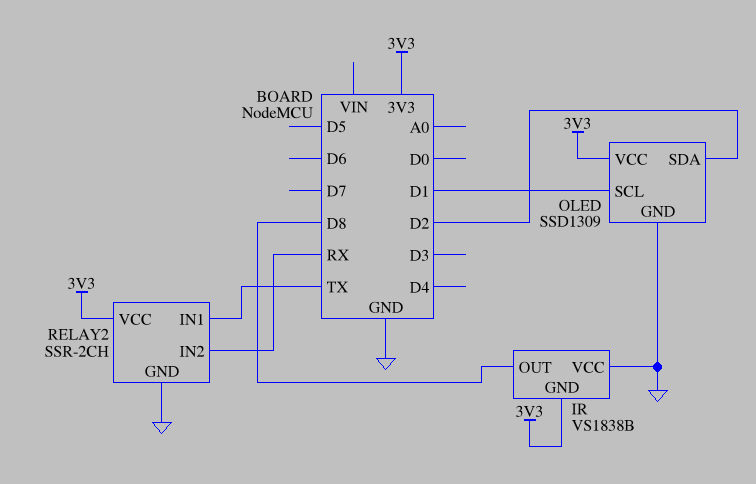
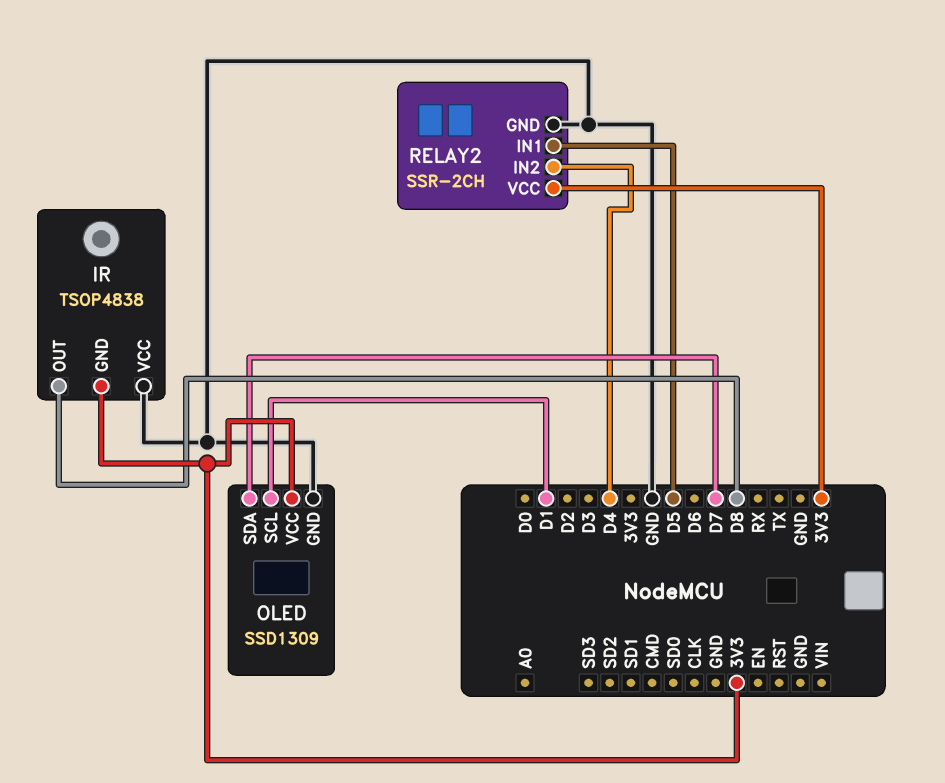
IR: VS1838B -> TSOP4838
OLED pin SDA: D2 -> D7
RELAY2 pin IN1: TX -> D5
RELAY2 pin IN2: RX -> D4

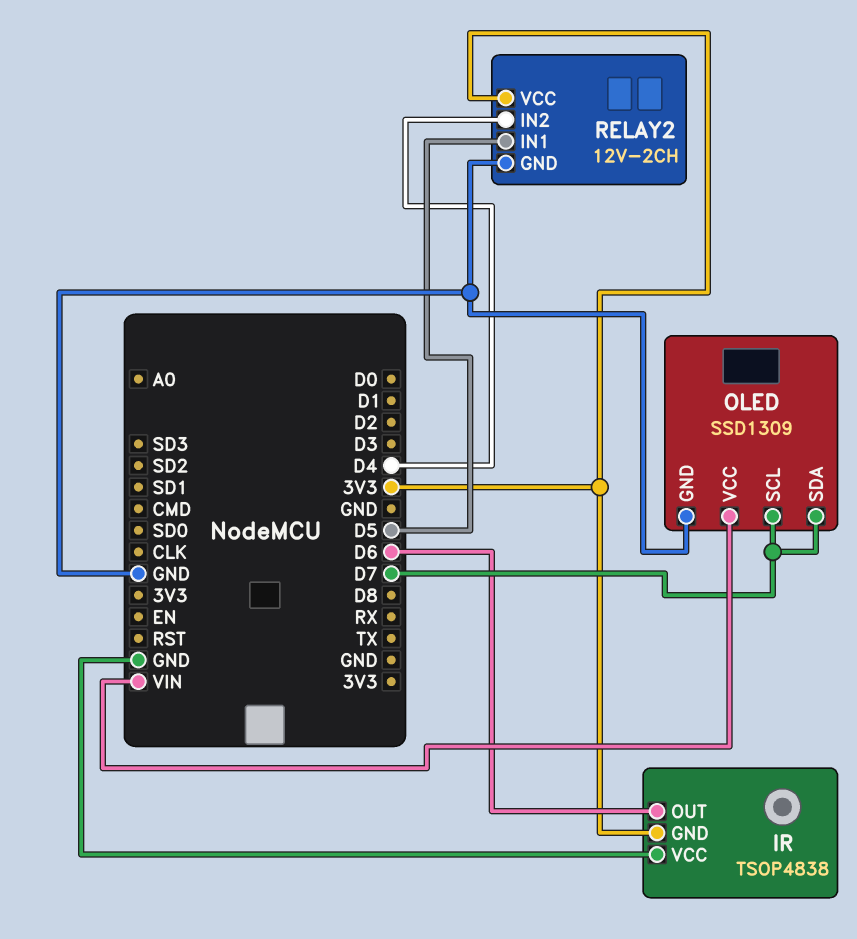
IR pin OUT: D8 -> D6
OLED pin SCL: D1 -> D7
OLED pin VCC: 3V3 -> VIN
RELAY2: SSR-2CH -> 12V-2CH

